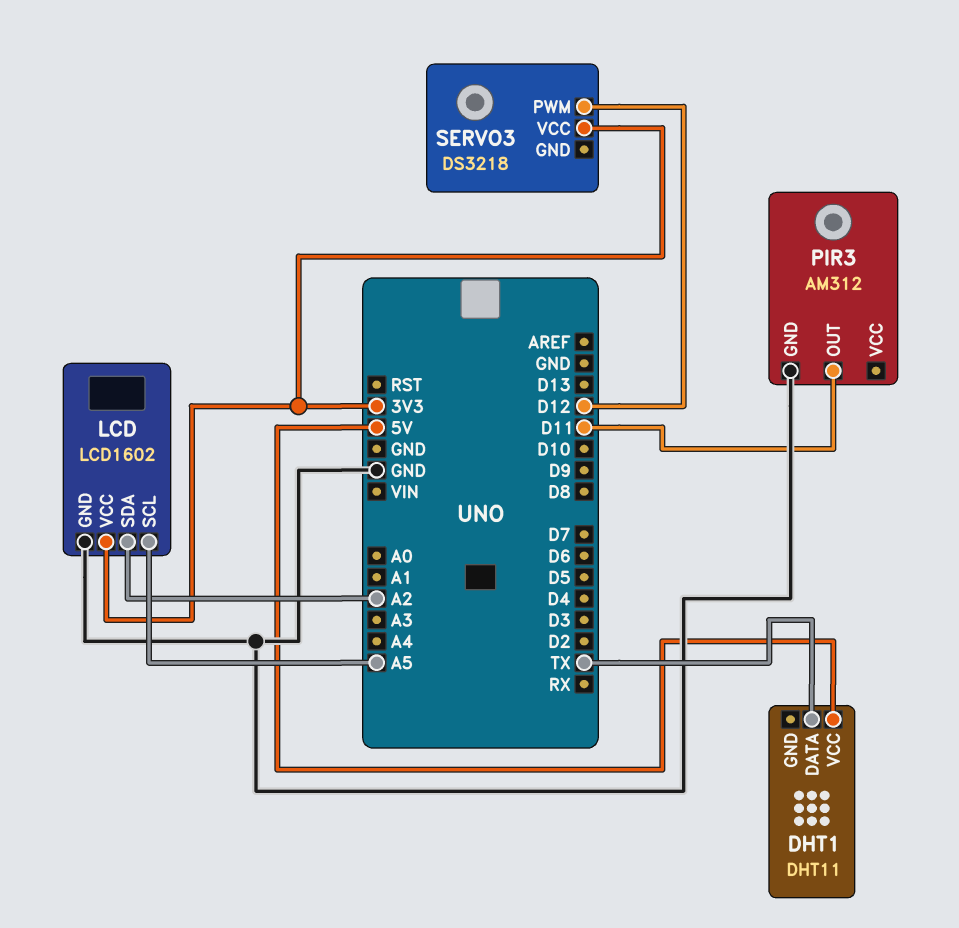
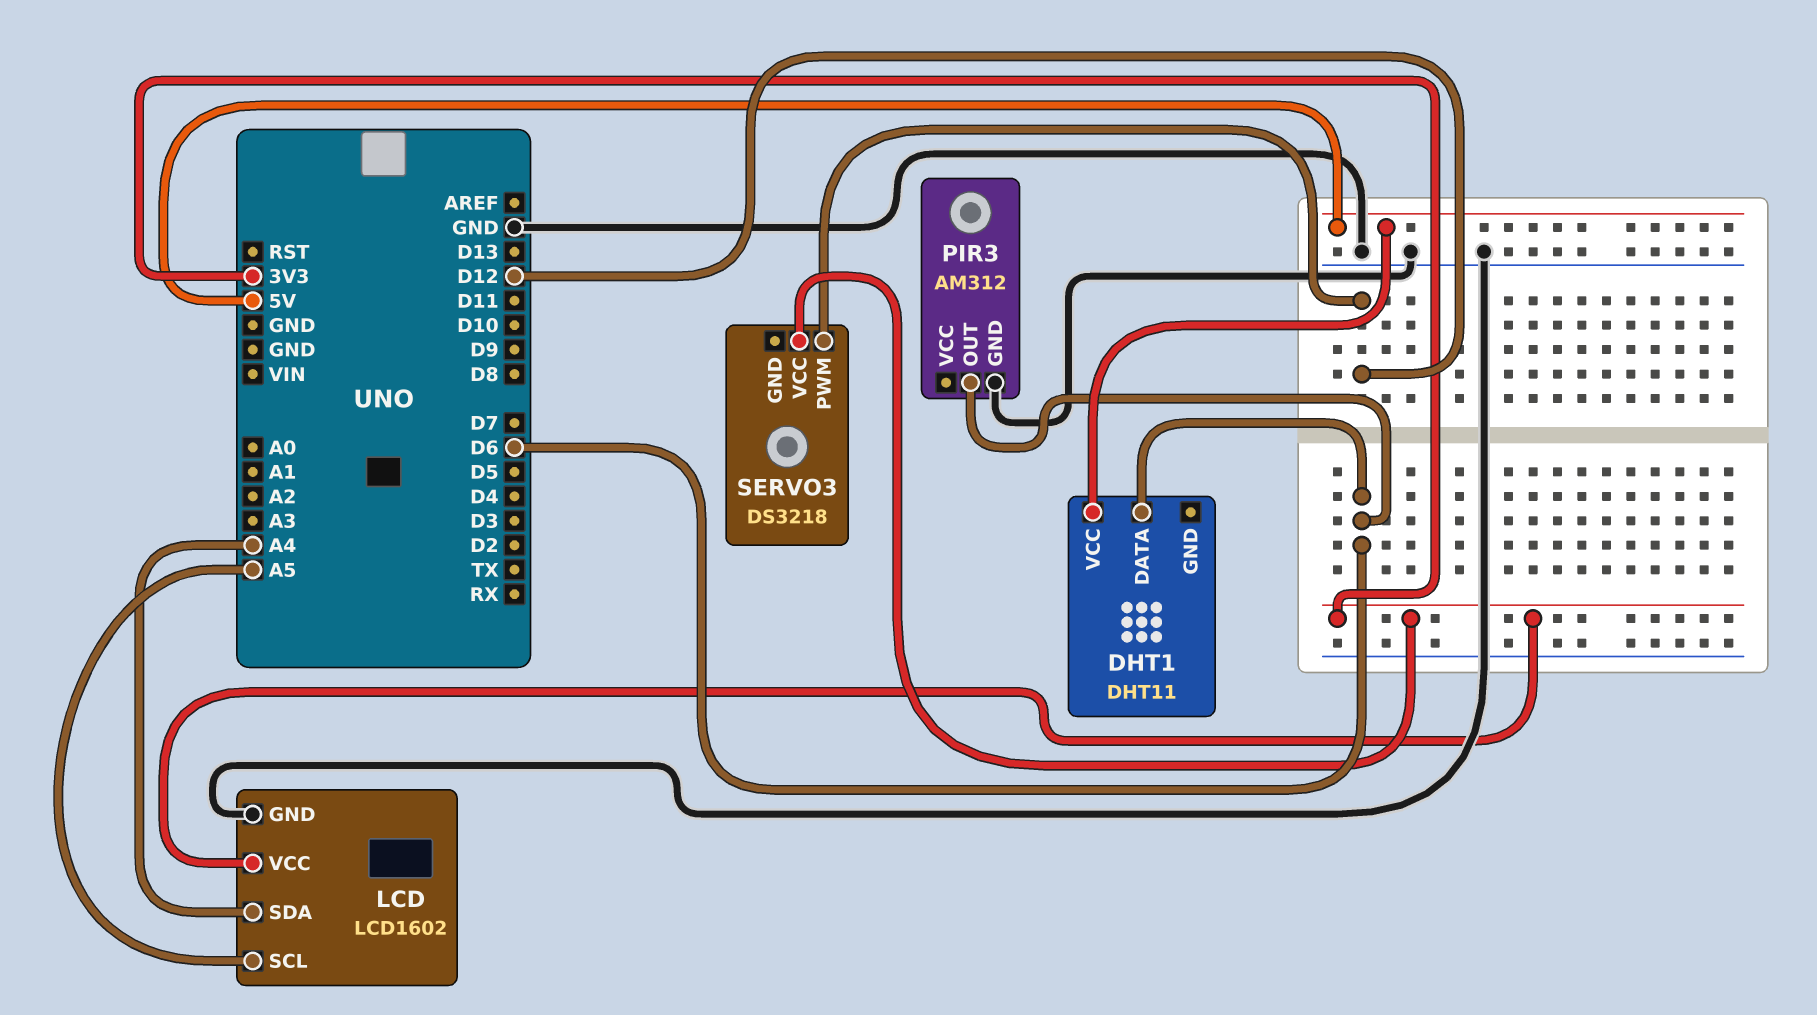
DHT1 pin DATA: TX -> D6
LCD pin SDA: A2 -> A4
PIR3 pin OUT: D11 -> D6

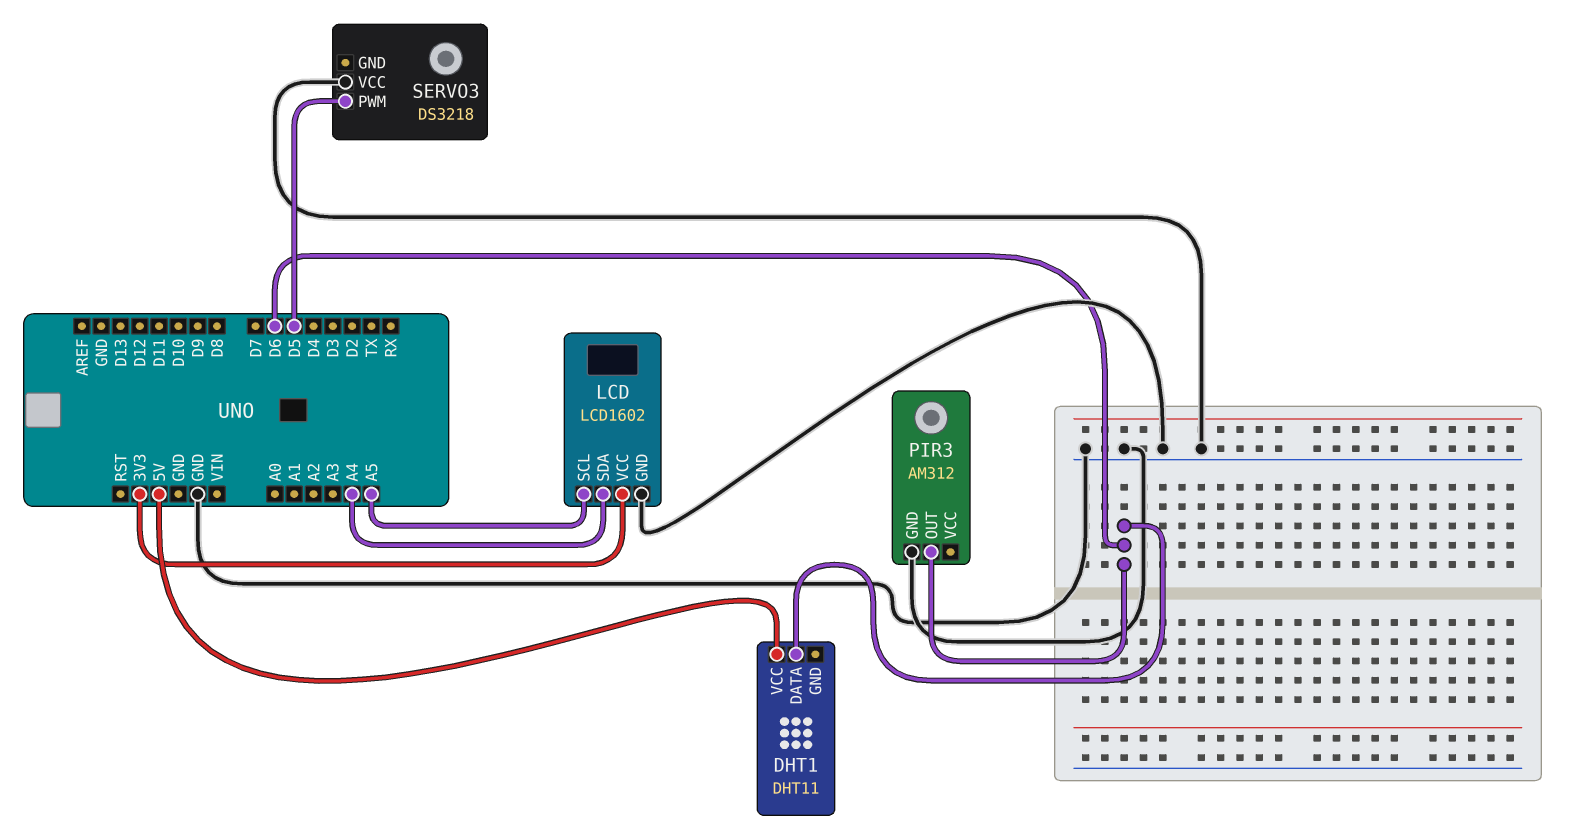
SERVO3 pin PWM: D12 -> D5
SERVO3 pin VCC: 3V3 -> GND

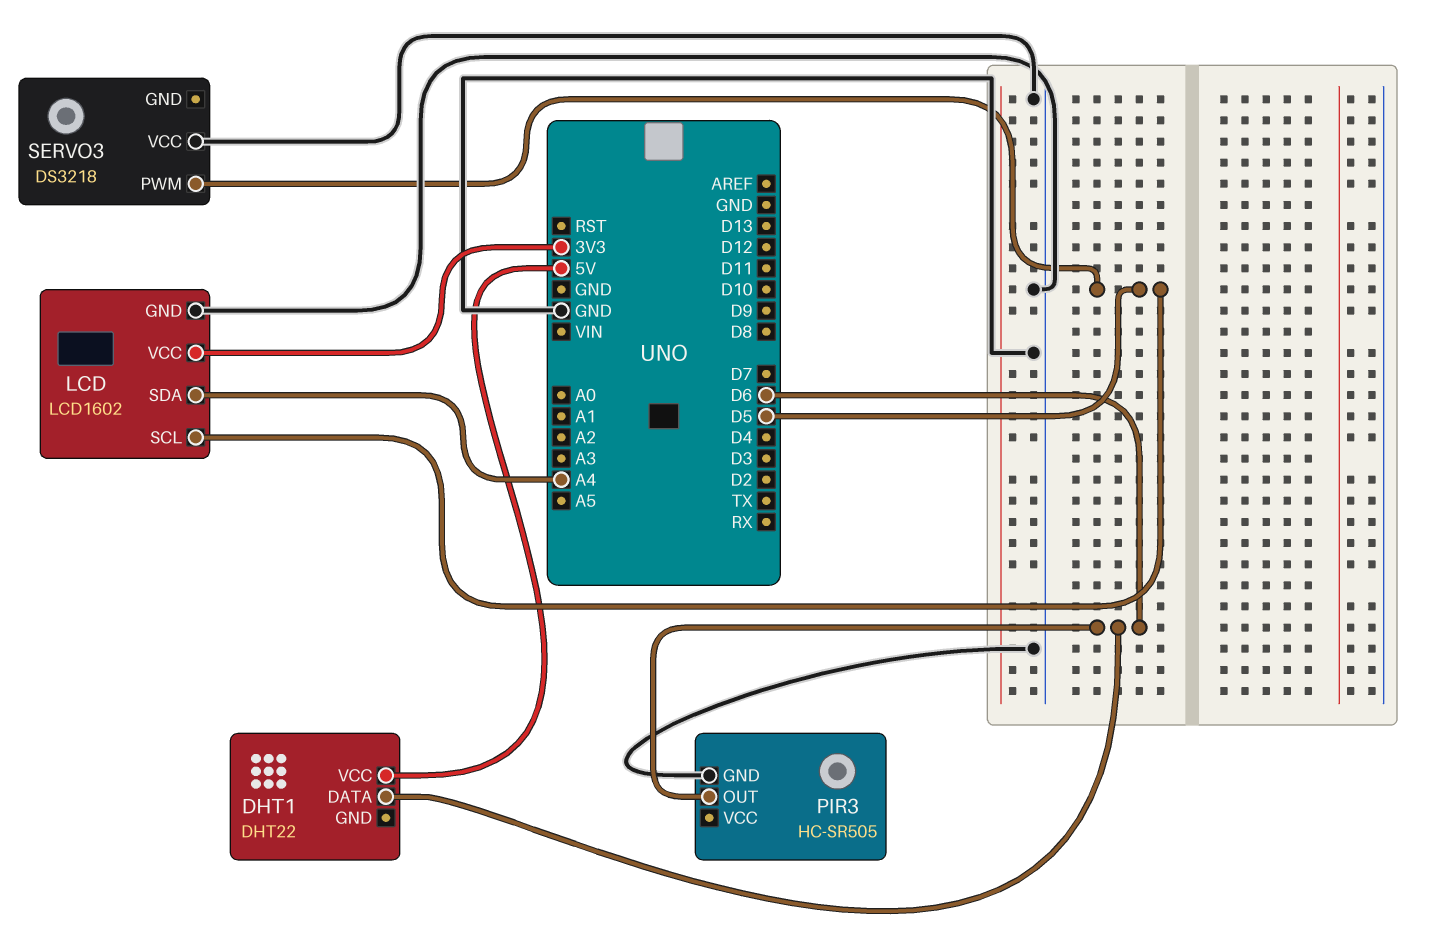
DHT1: DHT11 -> DHT22
LCD pin SCL: A5 -> D5
PIR3: AM312 -> HC-SR505

